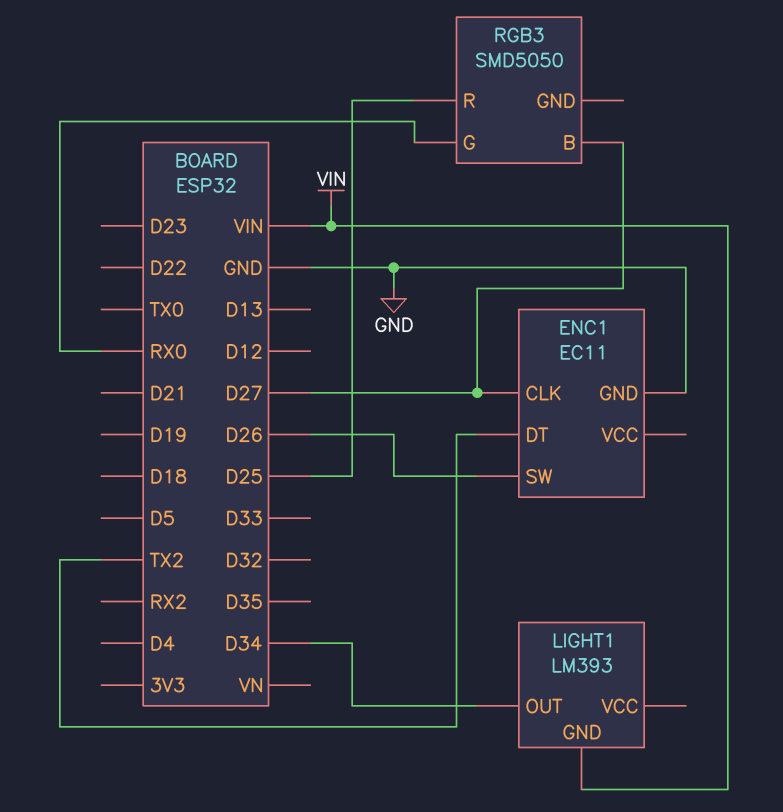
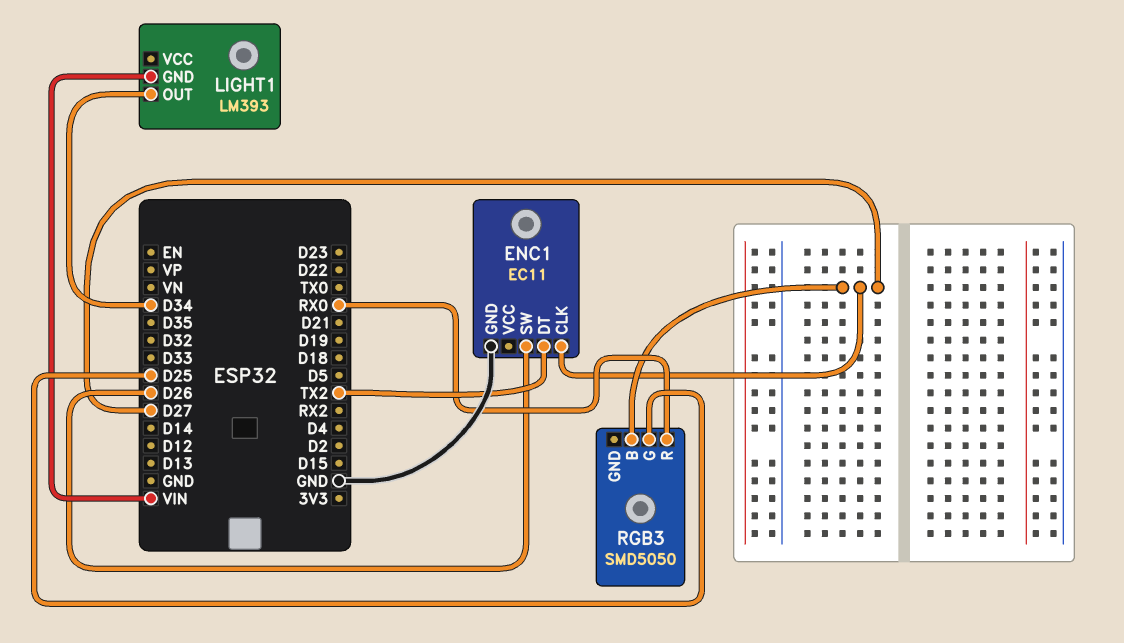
RGB3 pin G: RX0 -> D25
RGB3 pin R: D25 -> RX0

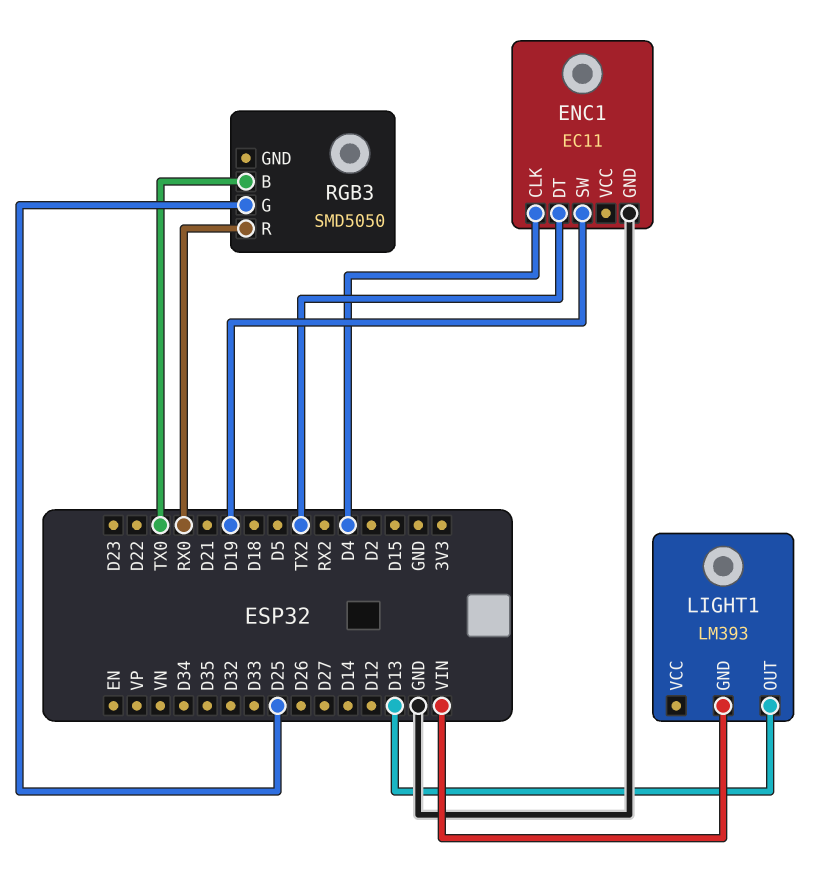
ENC1 pin CLK: D27 -> D4
ENC1 pin SW: D26 -> D19
LIGHT1 pin OUT: D34 -> D13
RGB3 pin B: D27 -> TX0

